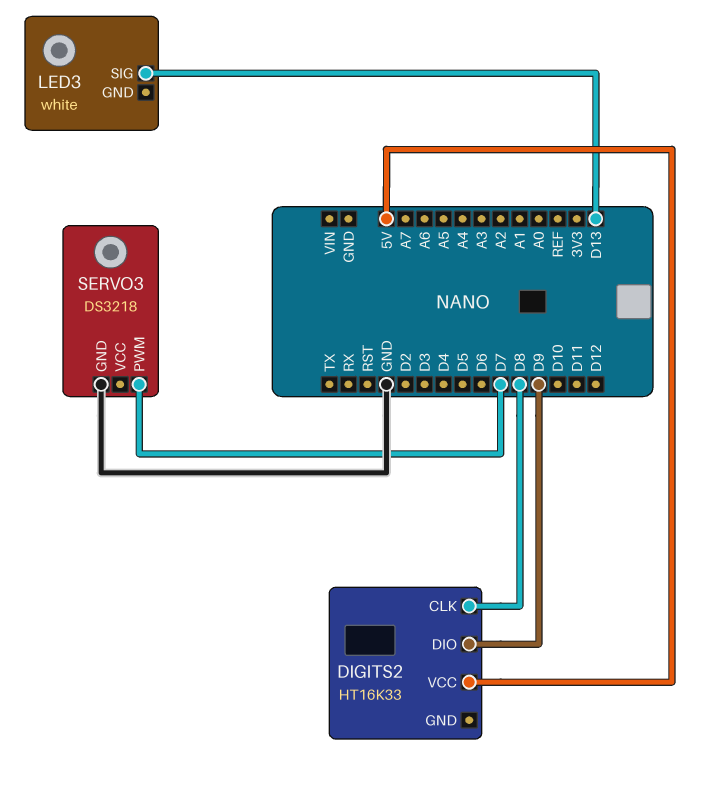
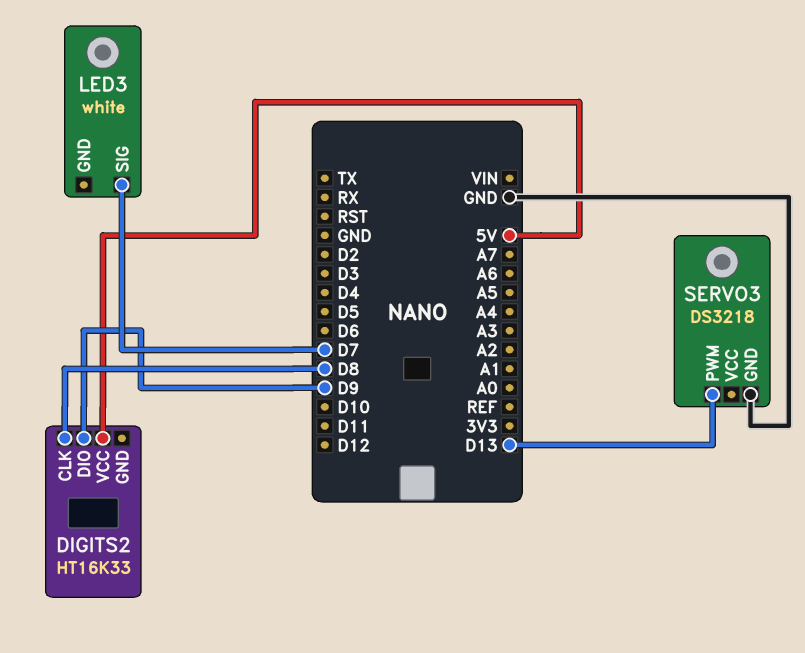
LED3 pin SIG: D13 -> D7
SERVO3 pin PWM: D7 -> D13

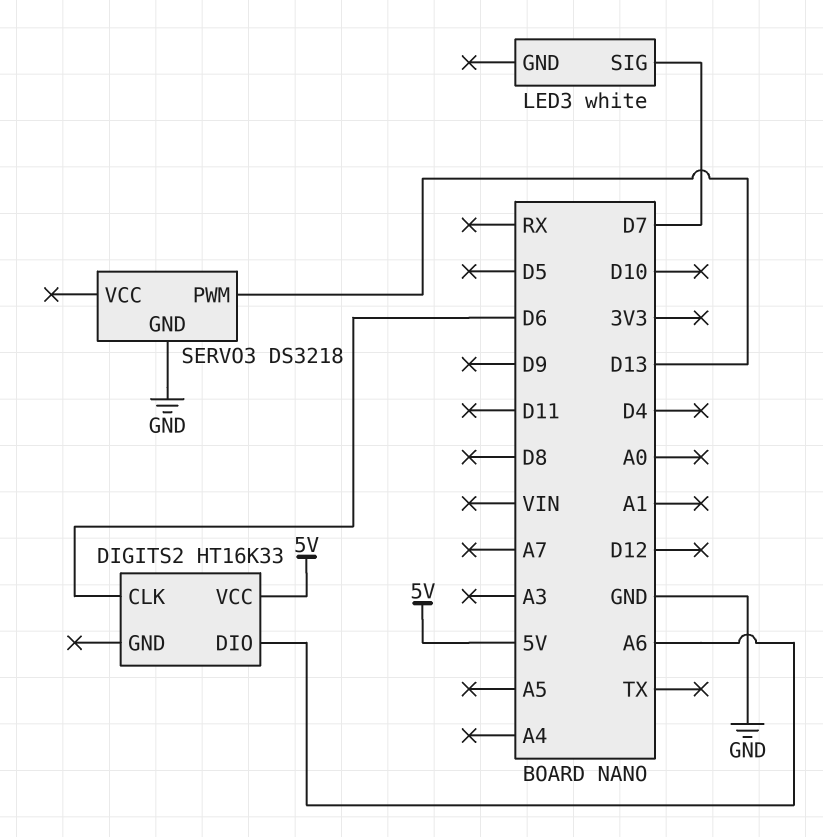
DIGITS2 pin CLK: D8 -> D6
DIGITS2 pin DIO: D9 -> A6

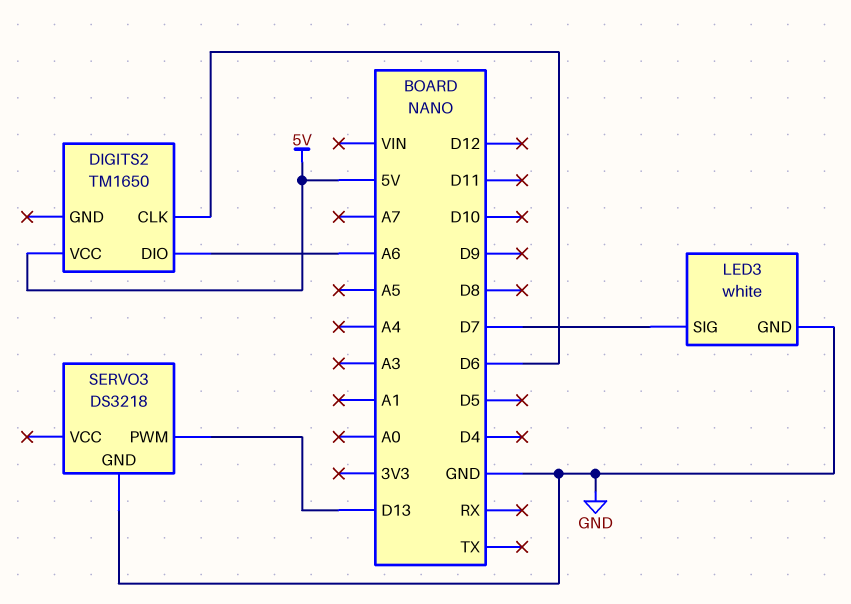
DIGITS2: HT16K33 -> TM1650
LED3 pin GND: none -> GND

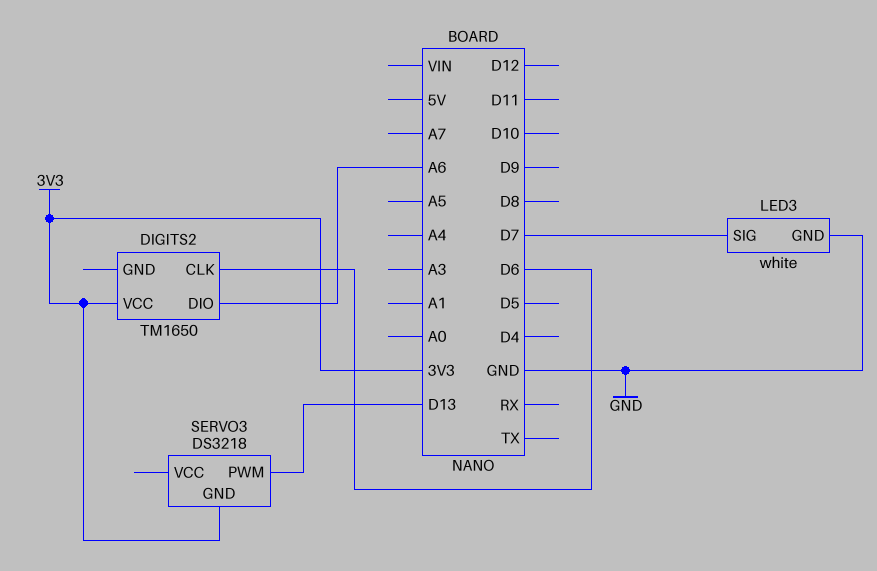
DIGITS2 pin VCC: 5V -> 3V3
SERVO3 pin GND: GND -> 3V3

